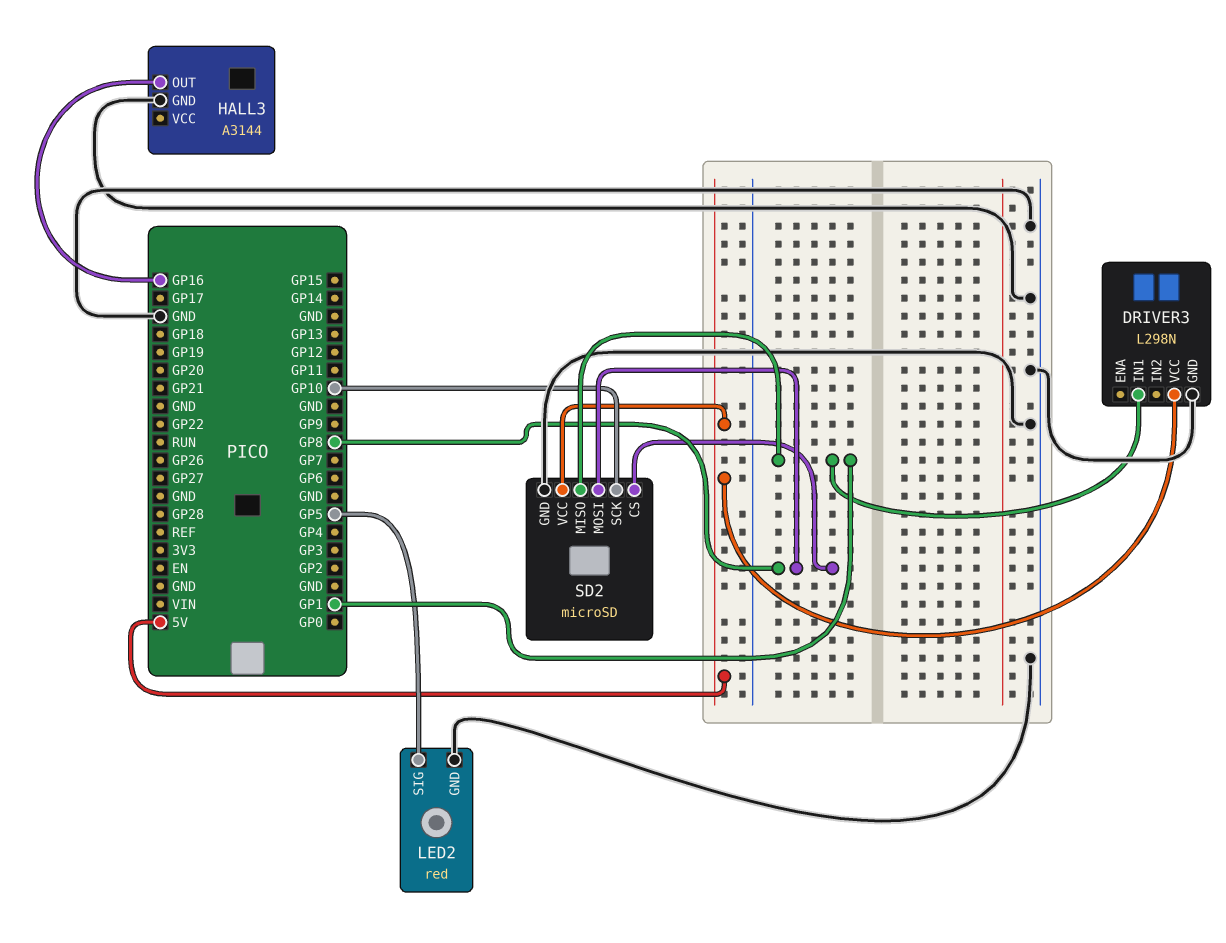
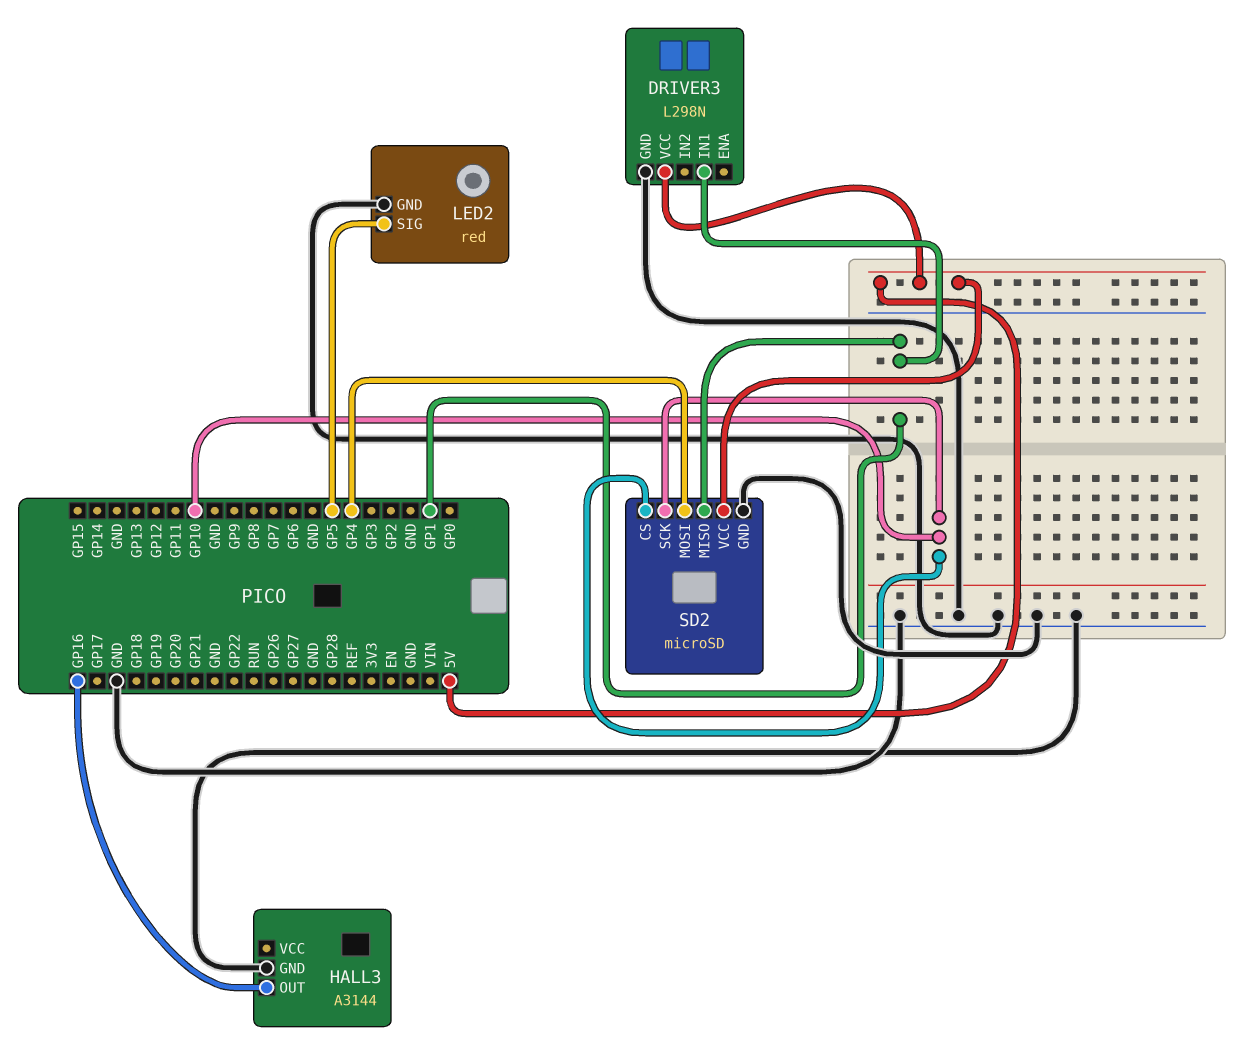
SD2 pin CS: GP8 -> GP10
SD2 pin MOSI: GP8 -> GP4

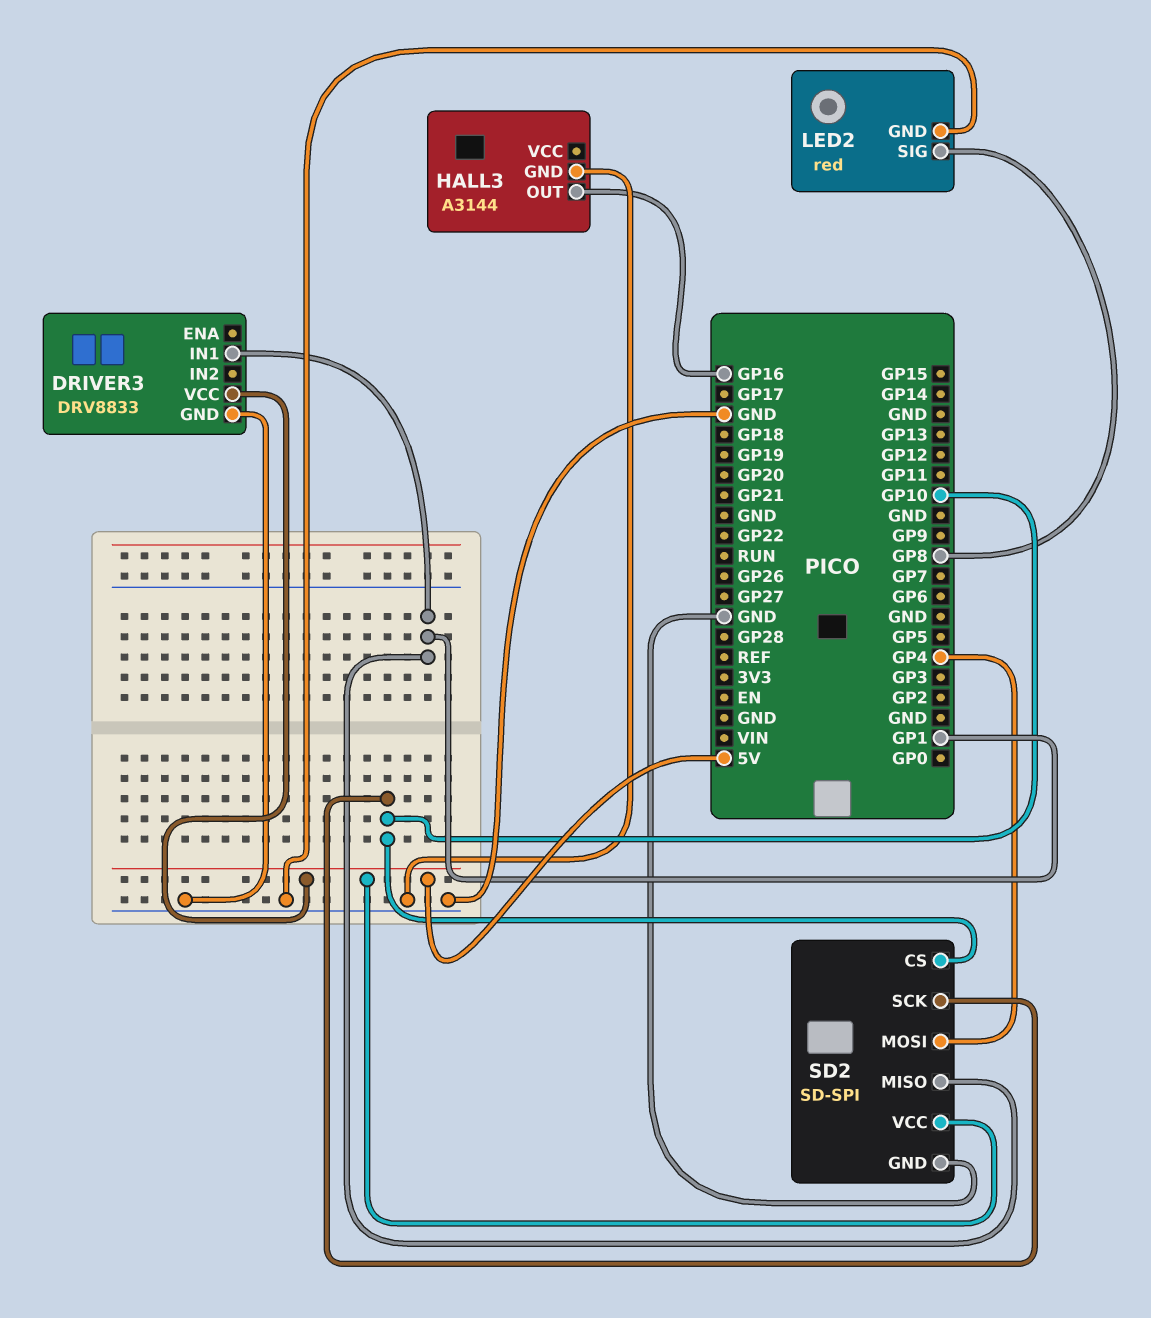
DRIVER3: L298N -> DRV8833
LED2 pin SIG: GP5 -> GP8
SD2: microSD -> SD-SPI

